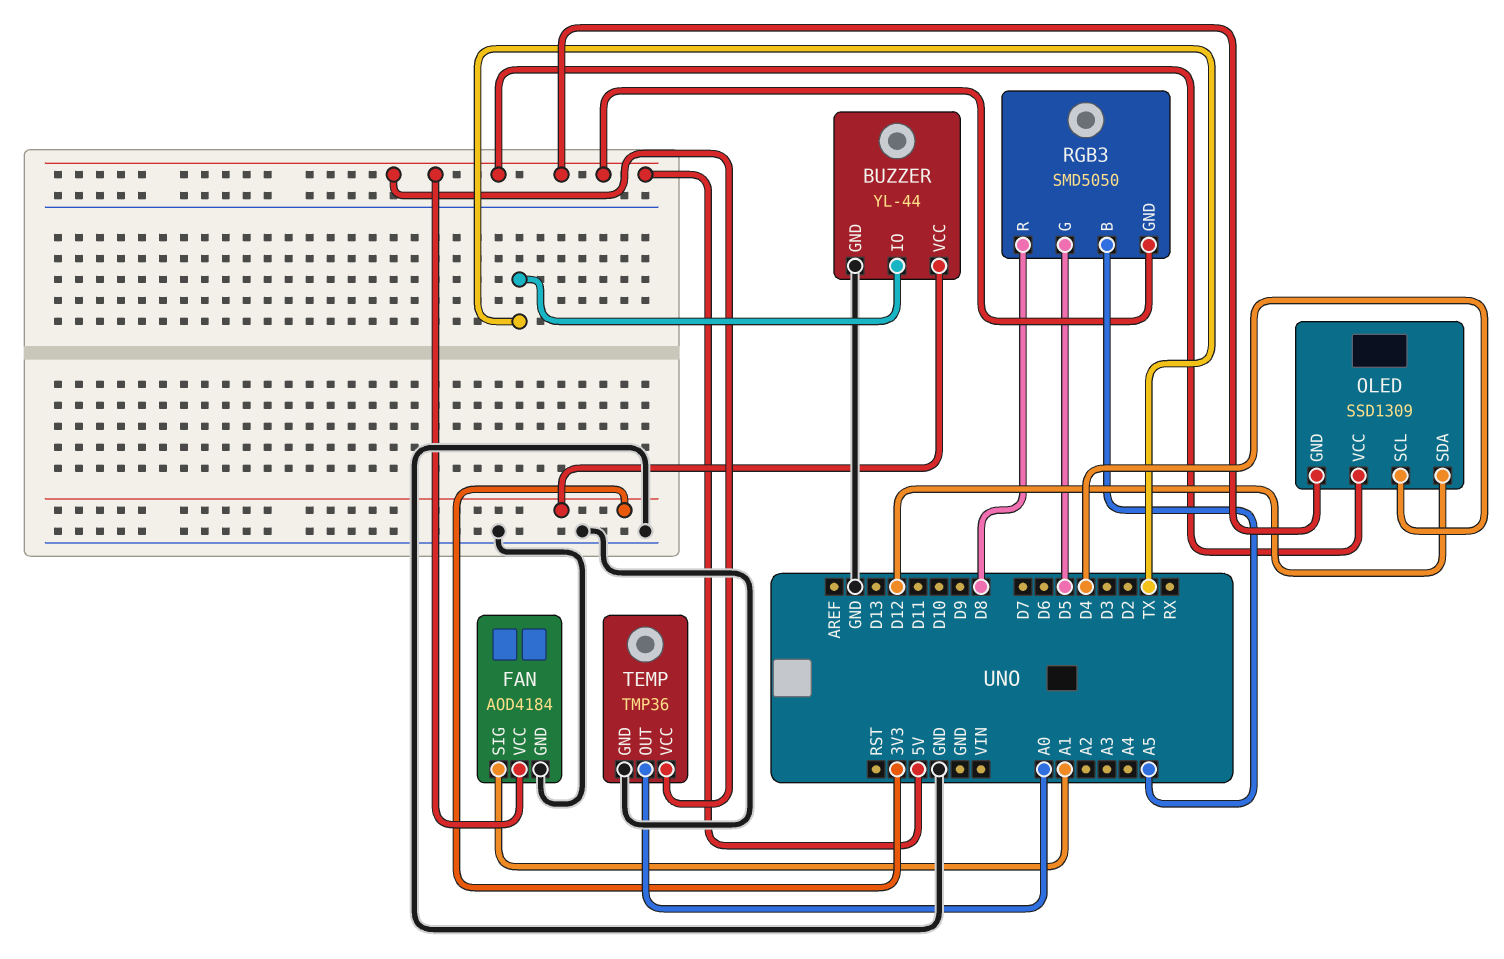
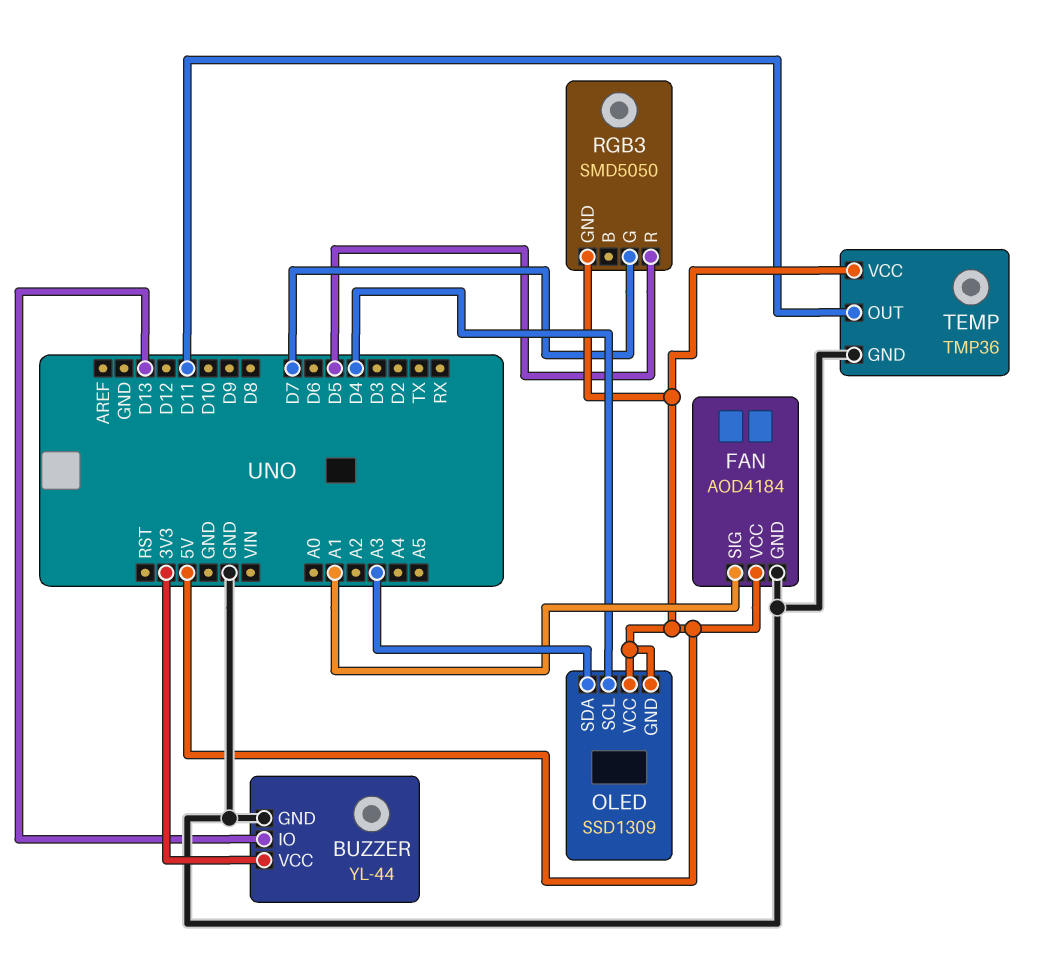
BUZZER pin IO: TX -> D13
OLED pin SDA: D12 -> A3
RGB3 pin B: A5 -> none
RGB3 pin G: D5 -> D7
RGB3 pin R: D8 -> D5
TEMP pin OUT: A0 -> D11

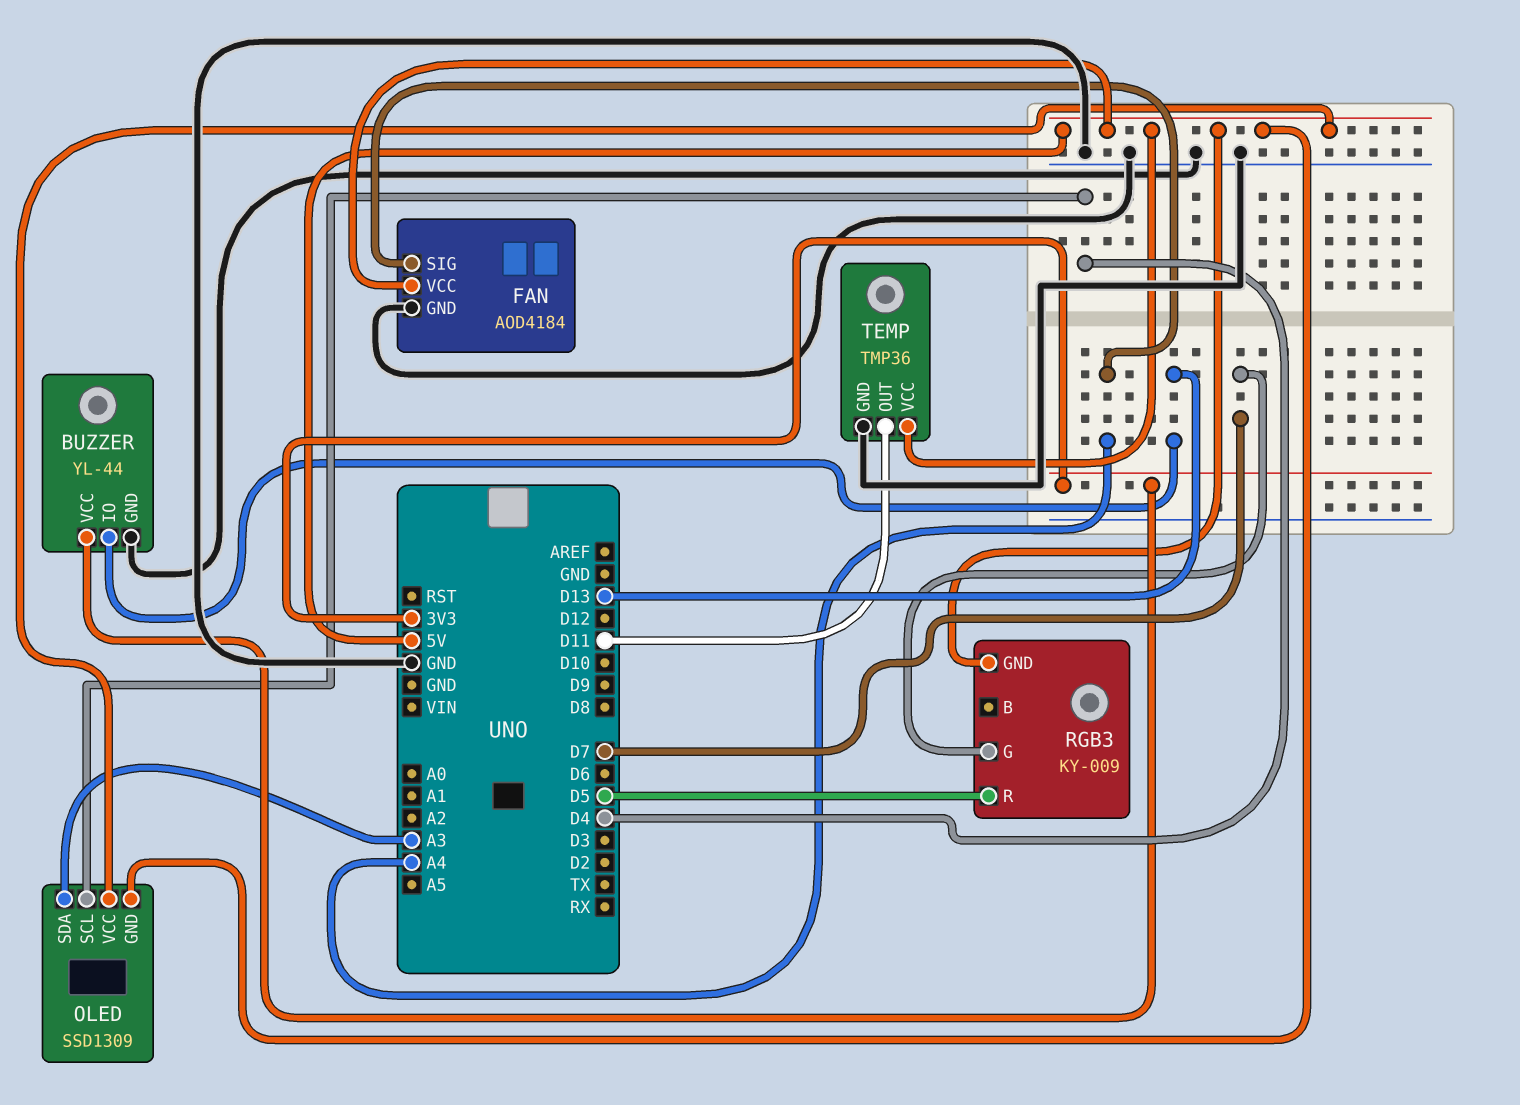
FAN pin SIG: A1 -> A4
RGB3: SMD5050 -> KY-009

